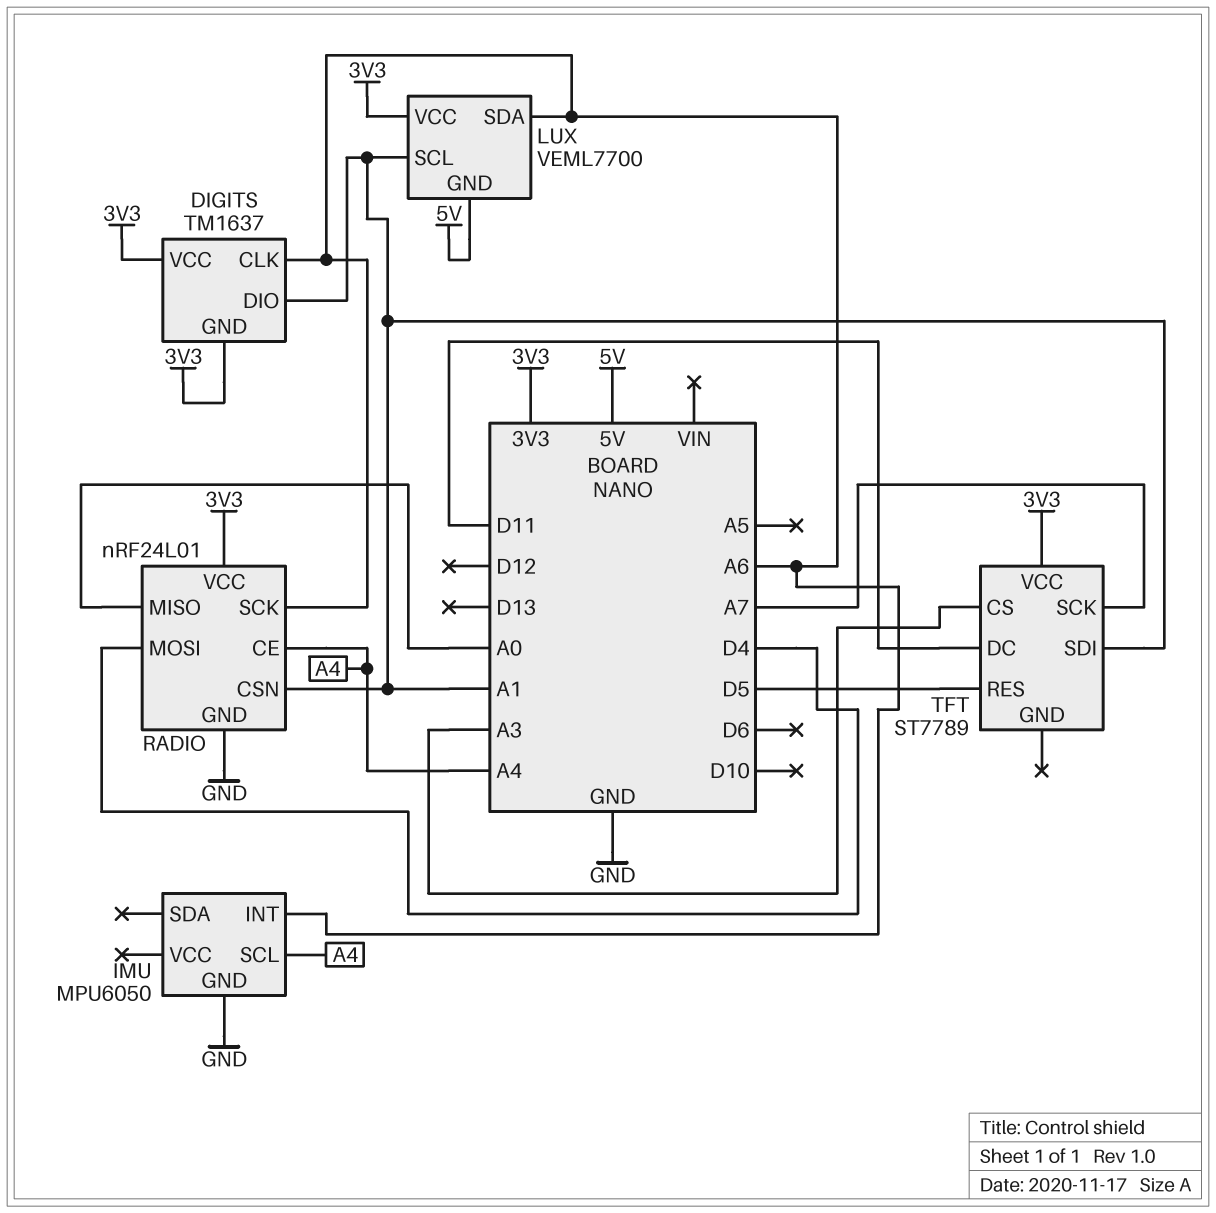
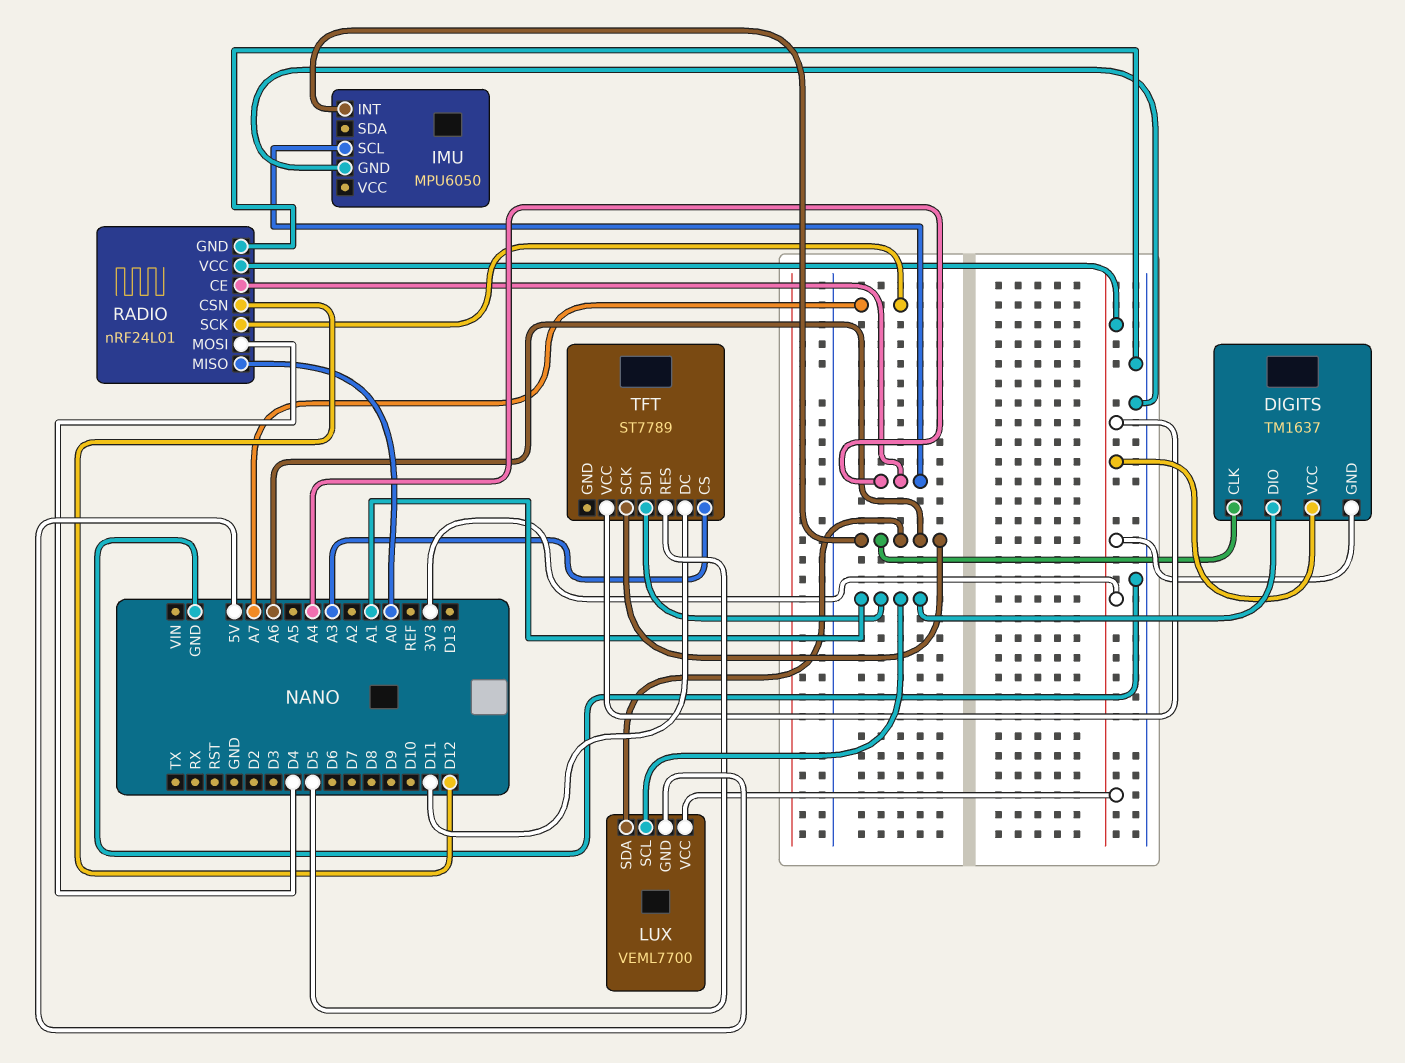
RADIO pin CSN: A1 -> D12
RADIO pin SCK: A6 -> A7
TFT pin SCK: A7 -> A6

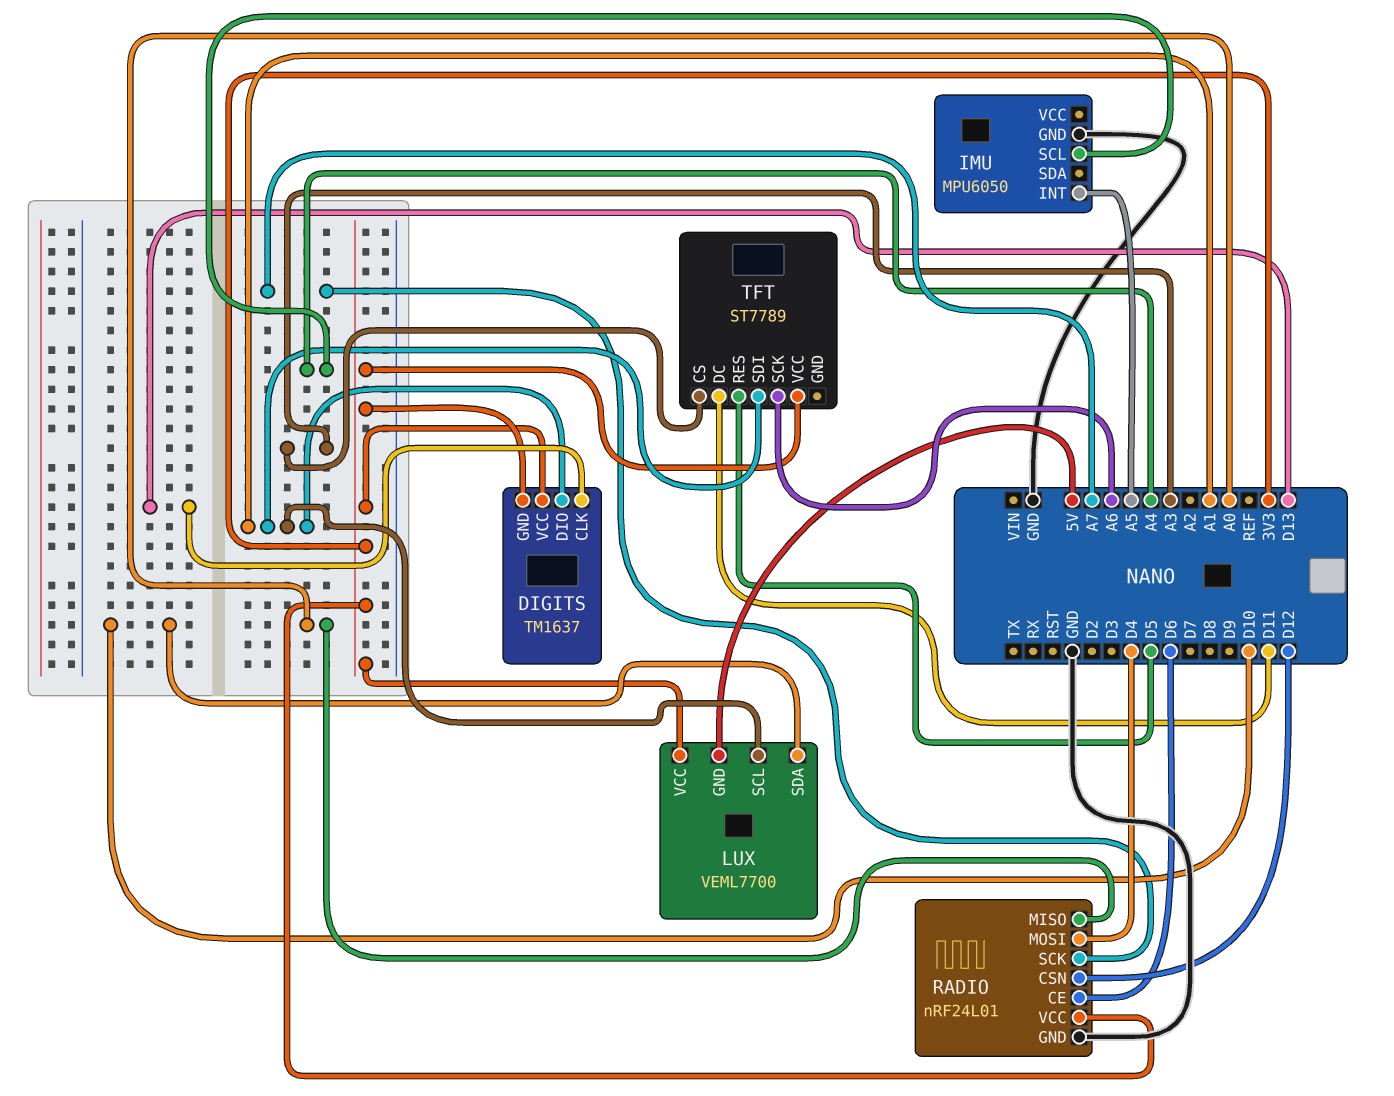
DIGITS pin CLK: A6 -> D13
IMU pin INT: A6 -> A5
LUX pin SDA: A6 -> D10
RADIO pin CE: A4 -> D6

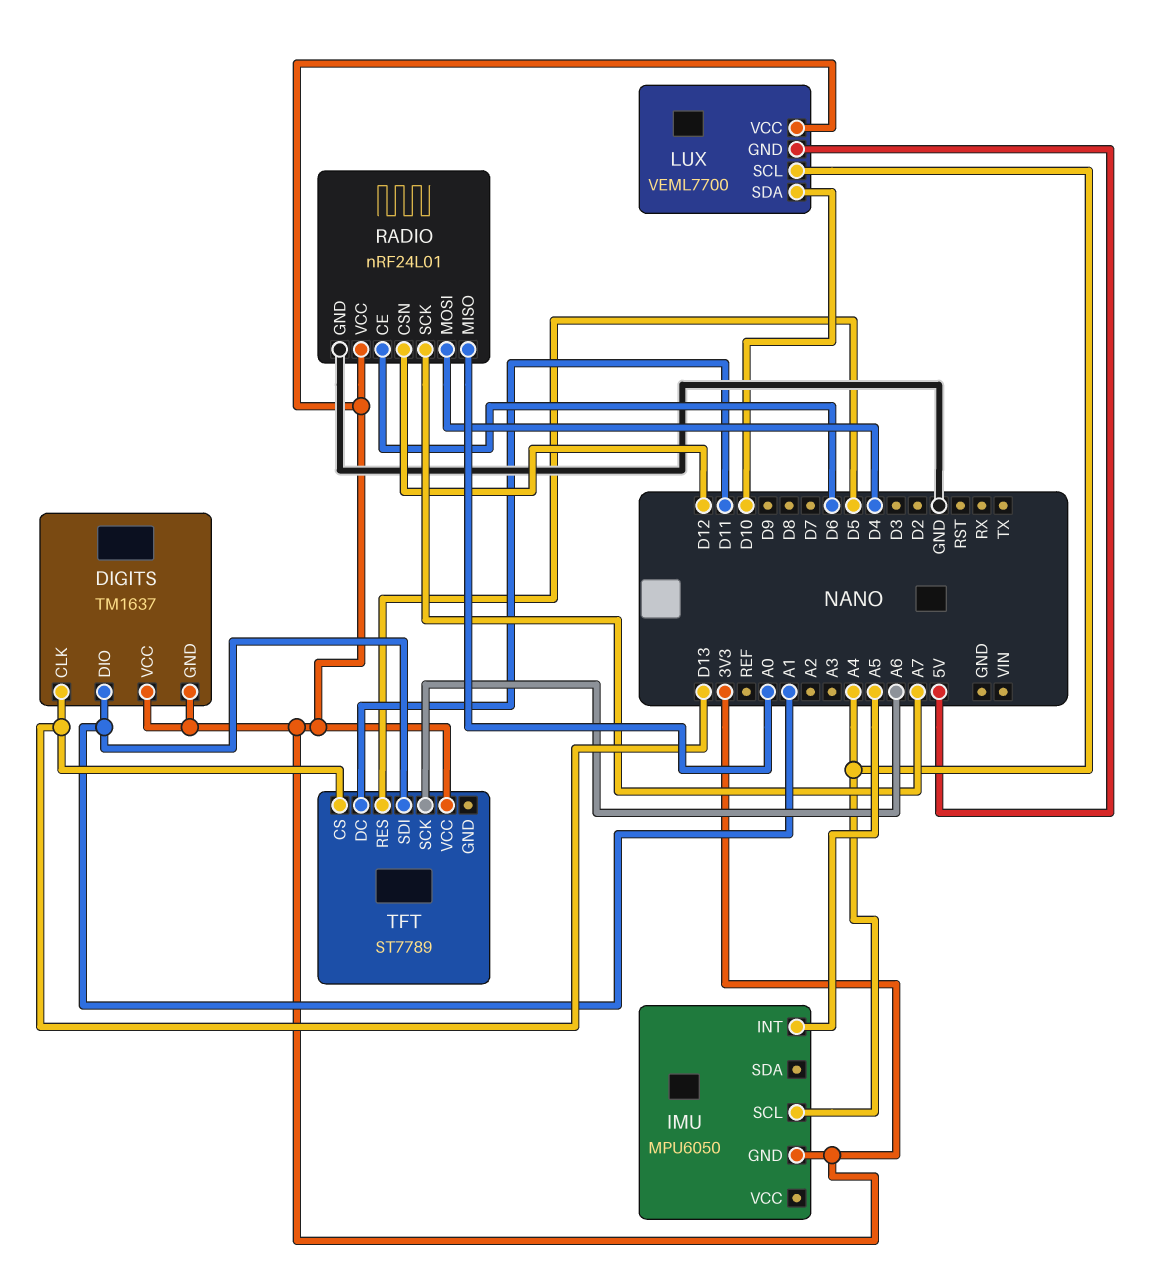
IMU pin GND: GND -> 3V3
LUX pin SCL: A1 -> A4
TFT pin CS: A3 -> D13

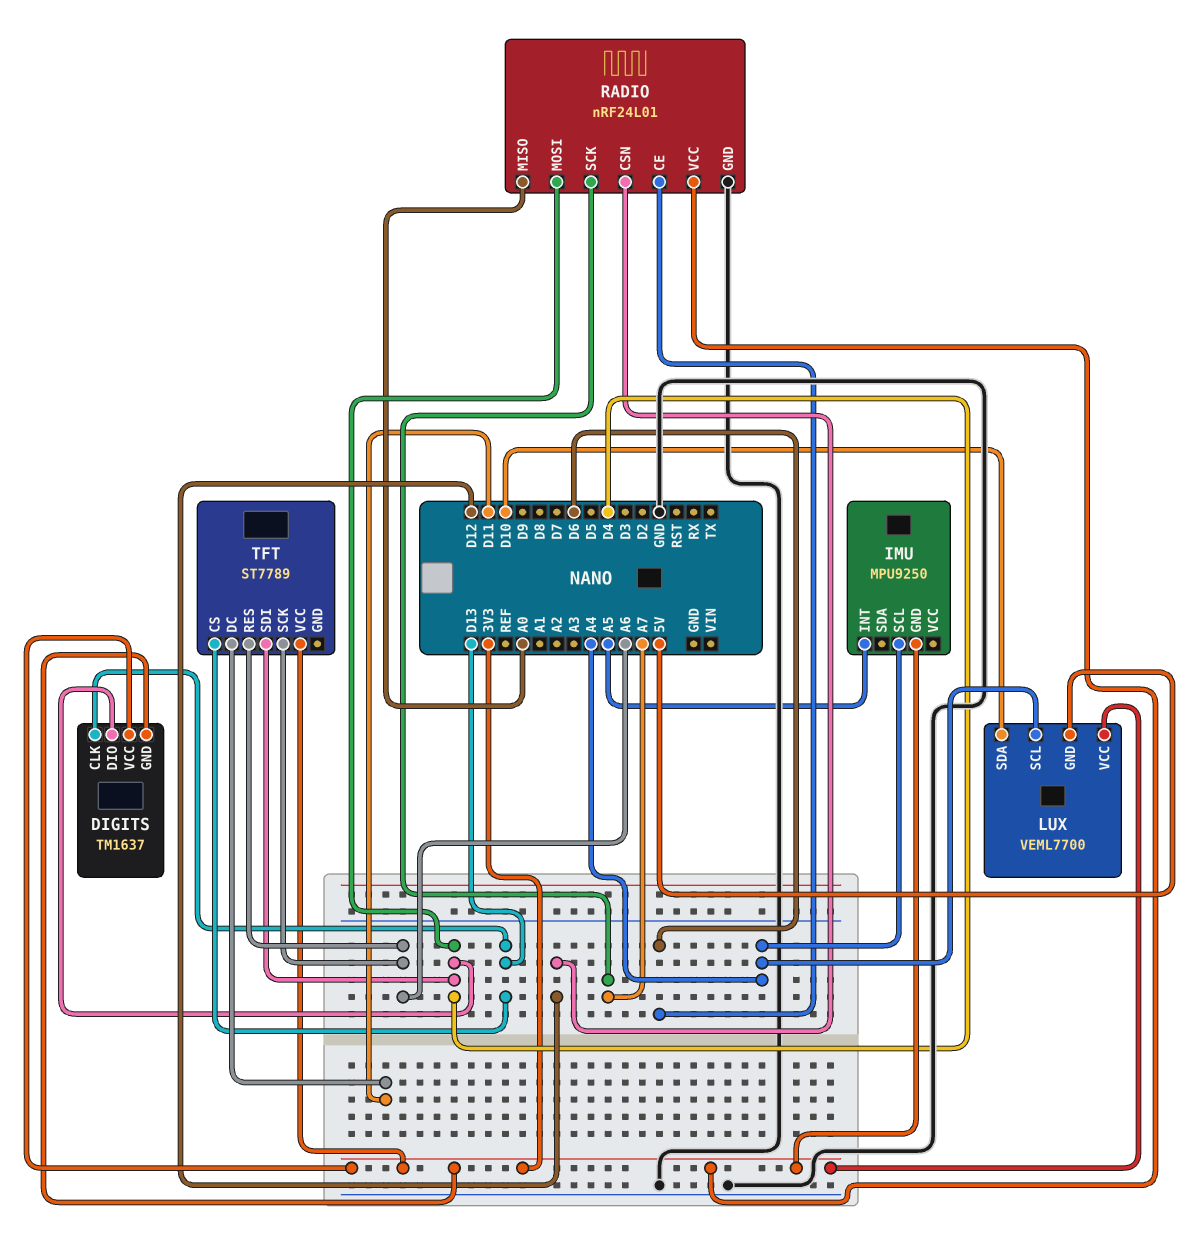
DIGITS pin DIO: A1 -> D4
IMU: MPU6050 -> MPU9250
TFT pin RES: D5 -> A6
TFT pin SDI: A1 -> D4

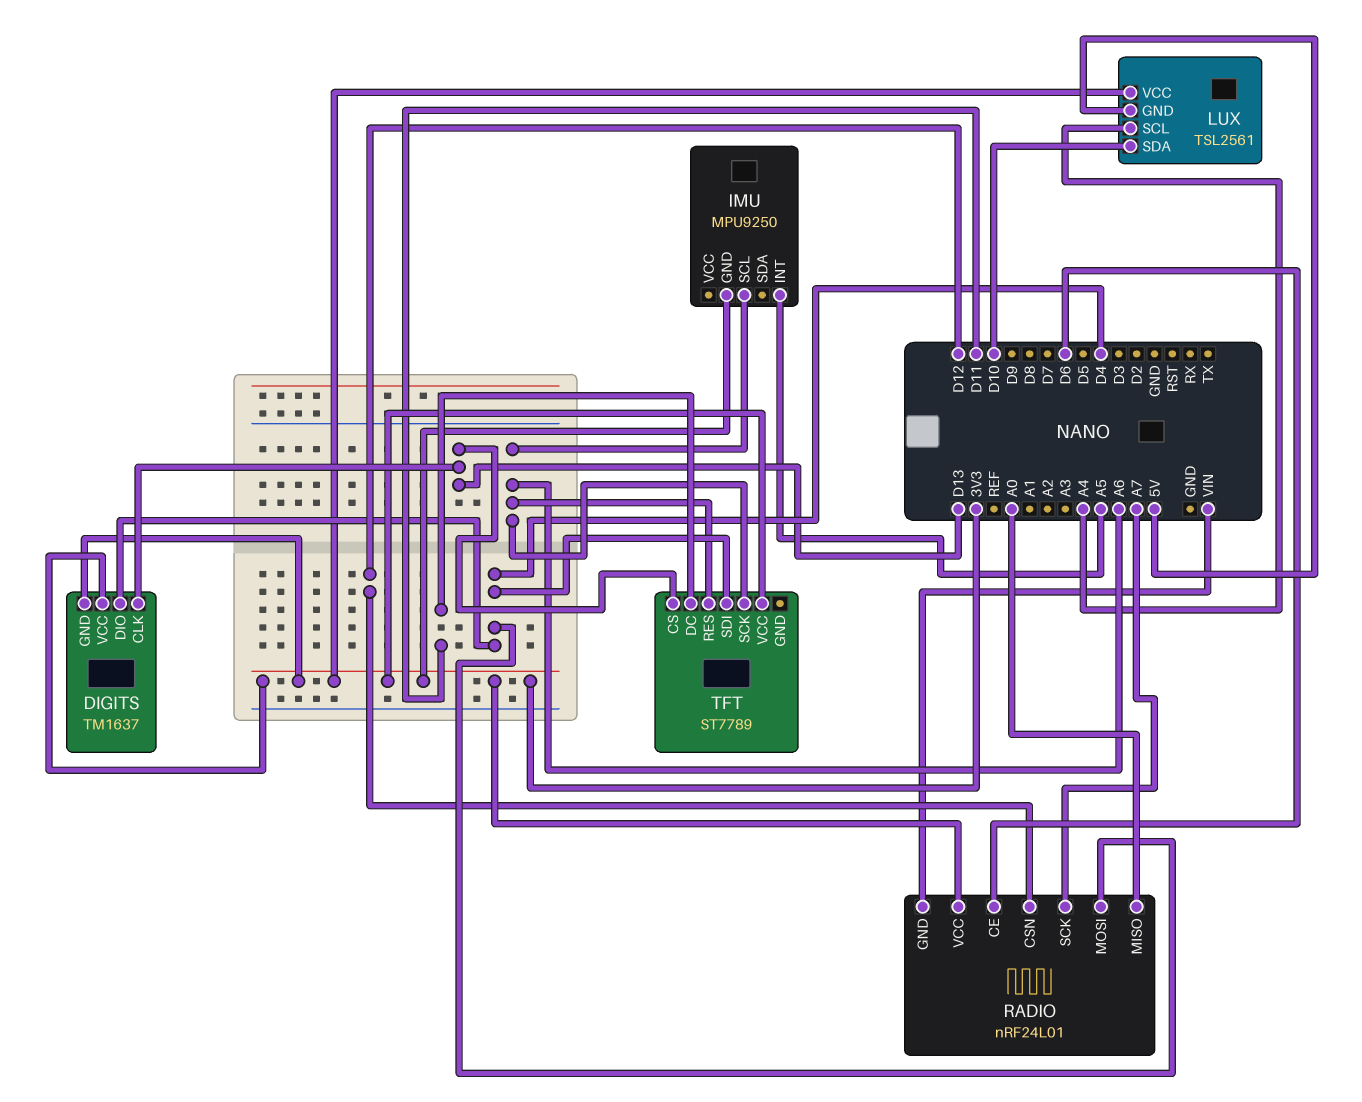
IMU pin SCL: A4 -> A6
LUX: VEML7700 -> TSL2561
RADIO pin GND: GND -> VIN

